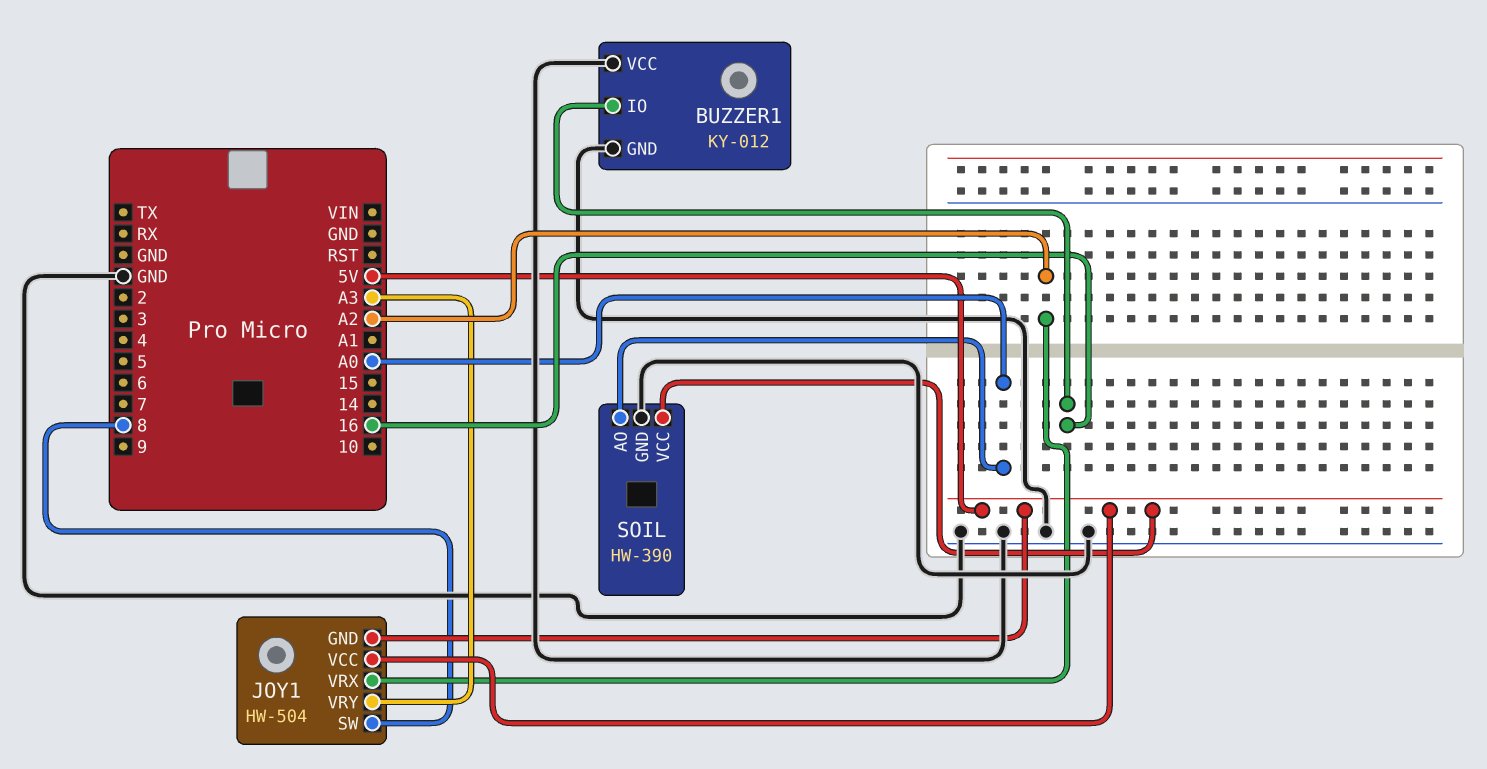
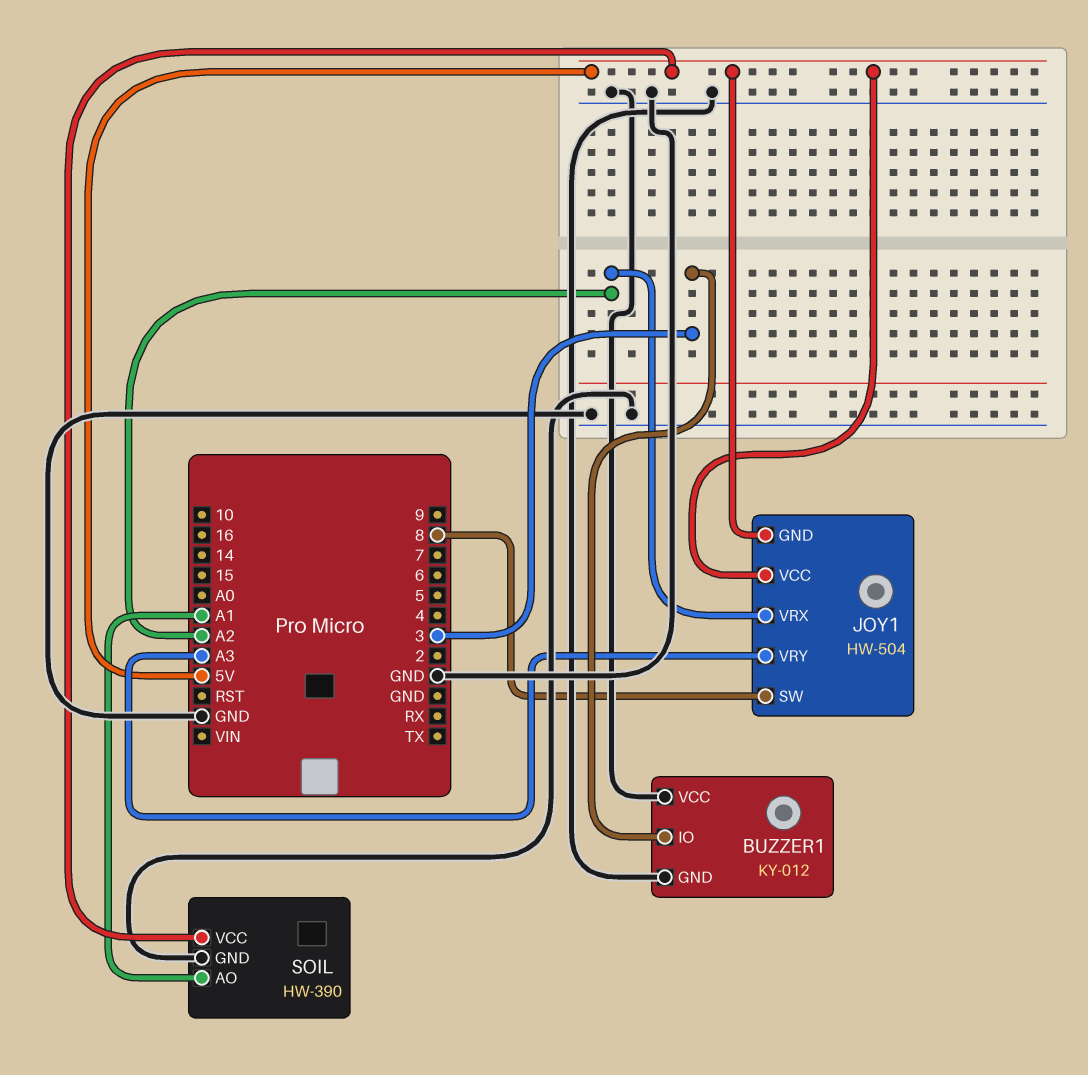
BUZZER1 pin IO: 16 -> 3
SOIL pin AO: A0 -> A1

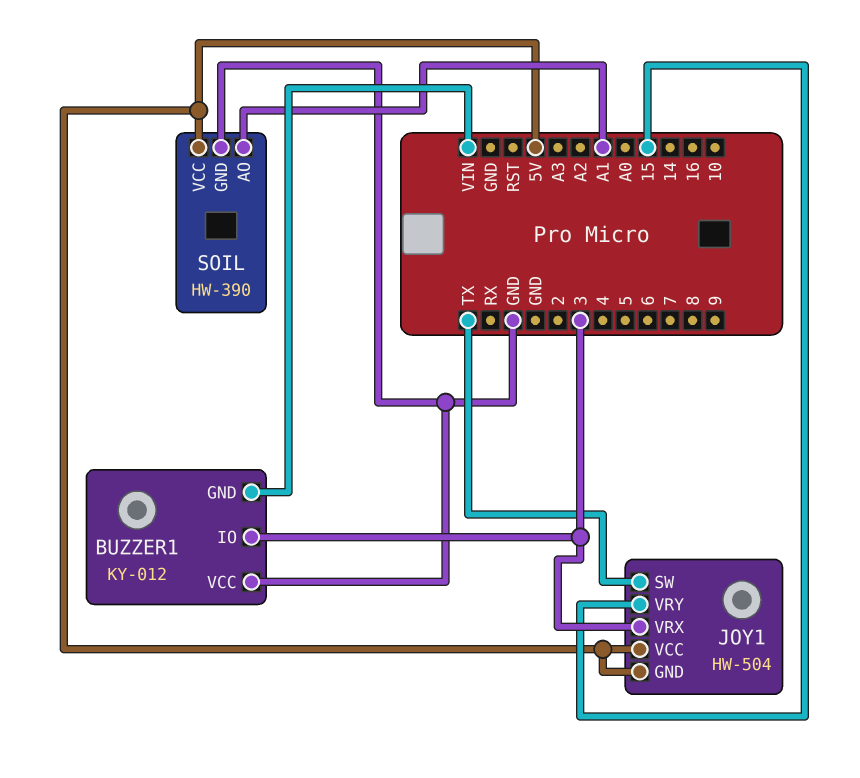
BUZZER1 pin GND: GND -> VIN
JOY1 pin SW: 8 -> TX
JOY1 pin VRX: A2 -> 3
JOY1 pin VRY: A3 -> 15

